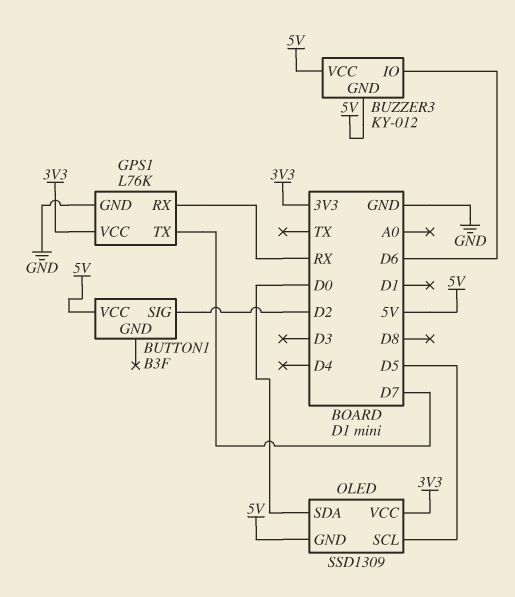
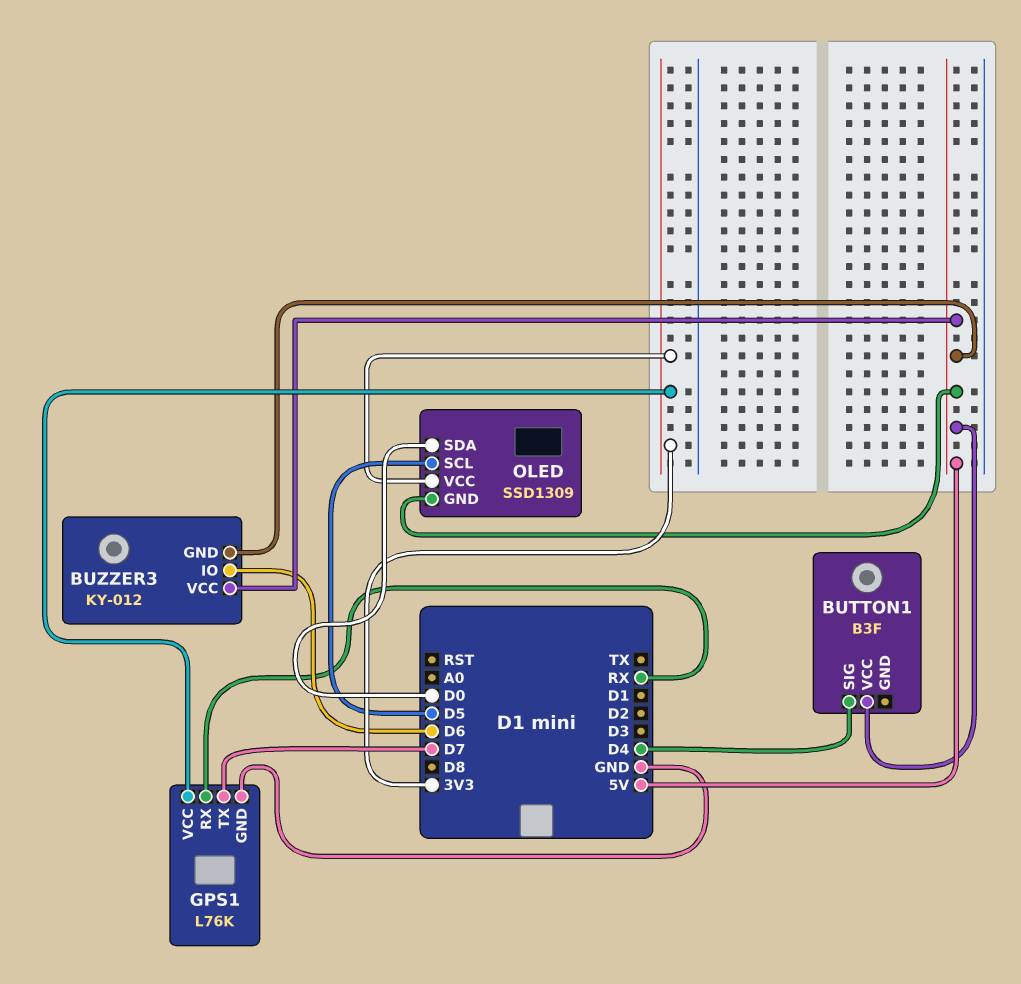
BUTTON1 pin SIG: D2 -> D4

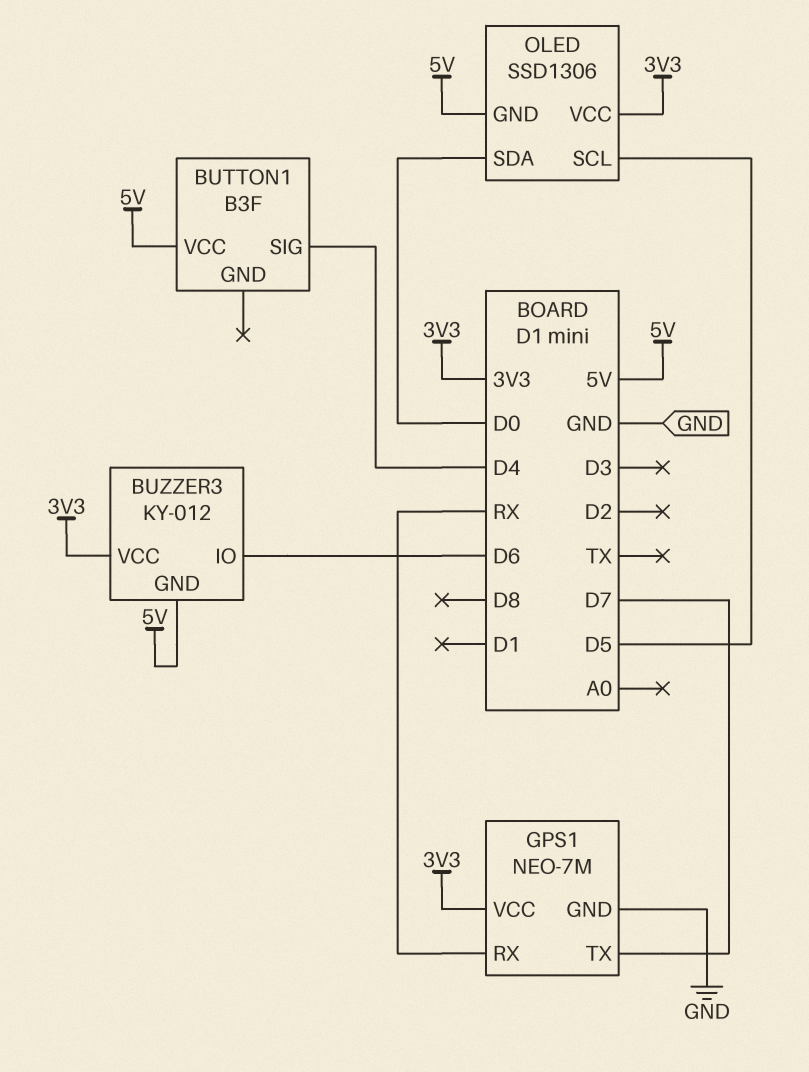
BUZZER3 pin VCC: 5V -> 3V3
GPS1: L76K -> NEO-7M
OLED: SSD1309 -> SSD1306

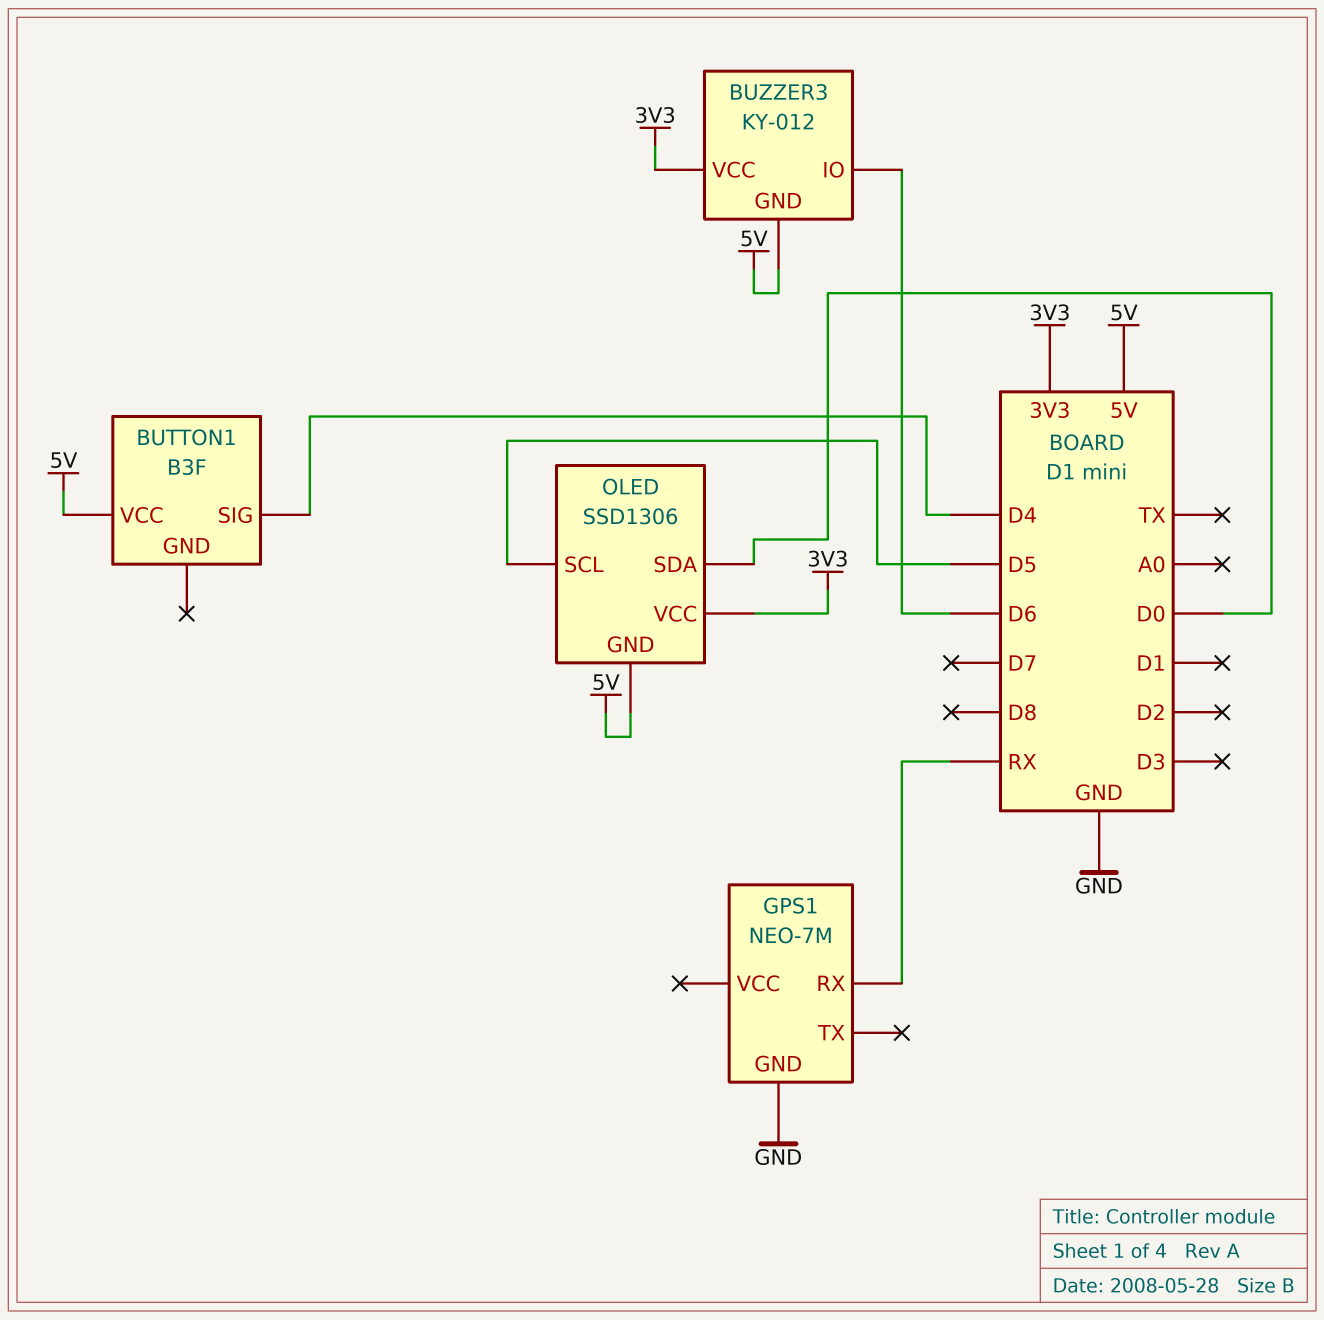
GPS1 pin TX: D7 -> none
GPS1 pin VCC: 3V3 -> none

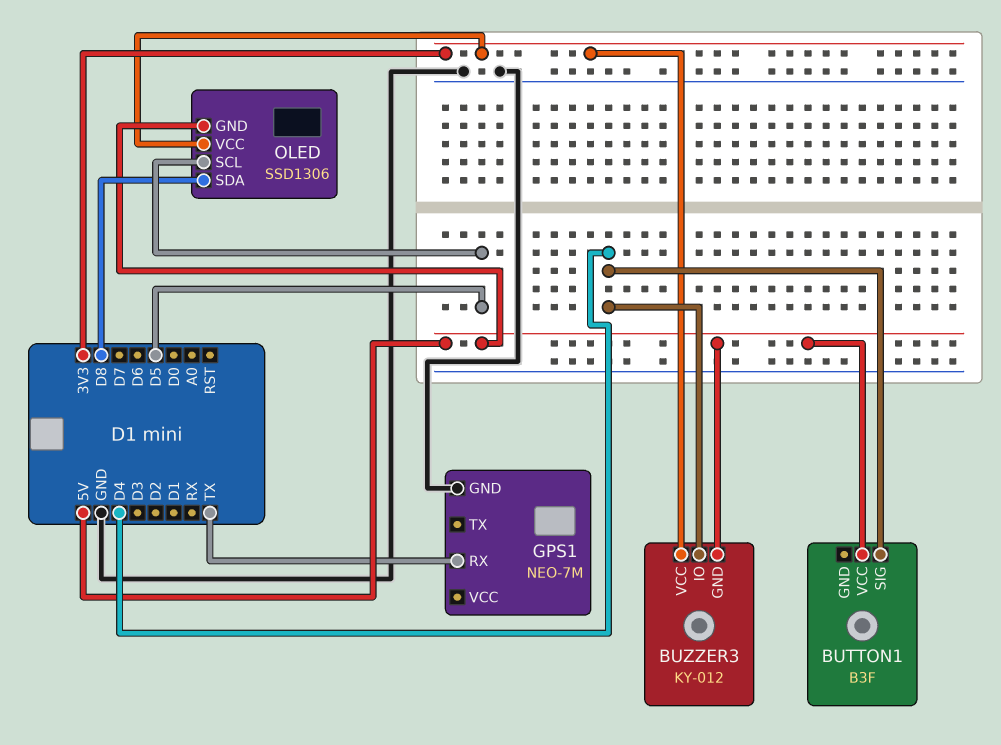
BUZZER3 pin IO: D6 -> D4
GPS1 pin RX: RX -> TX
OLED pin SDA: D0 -> D8

